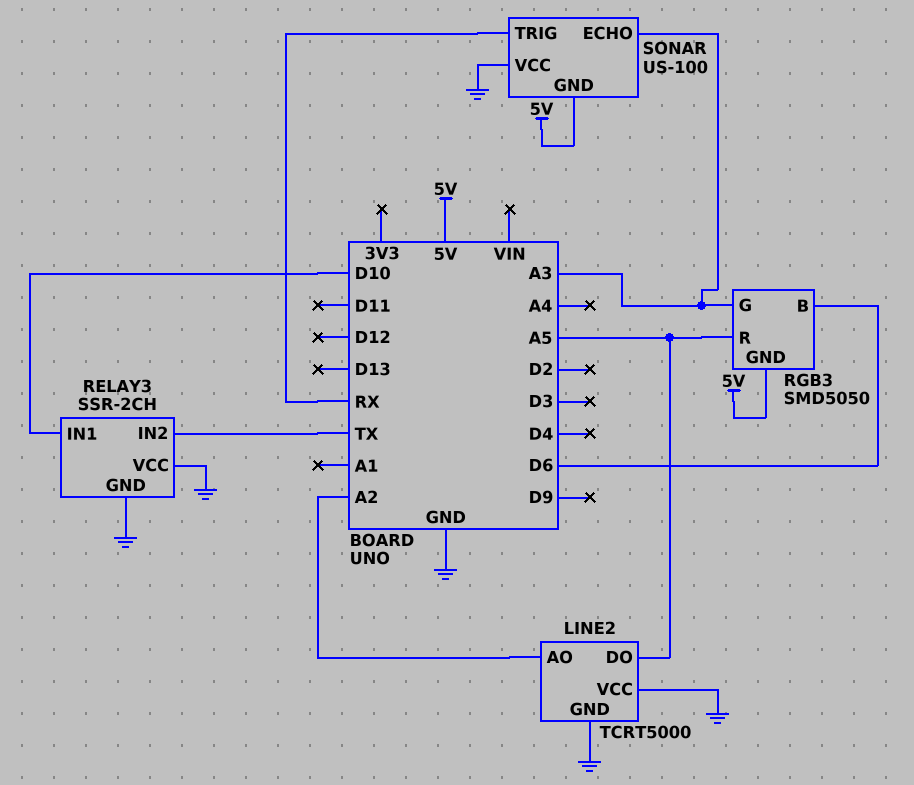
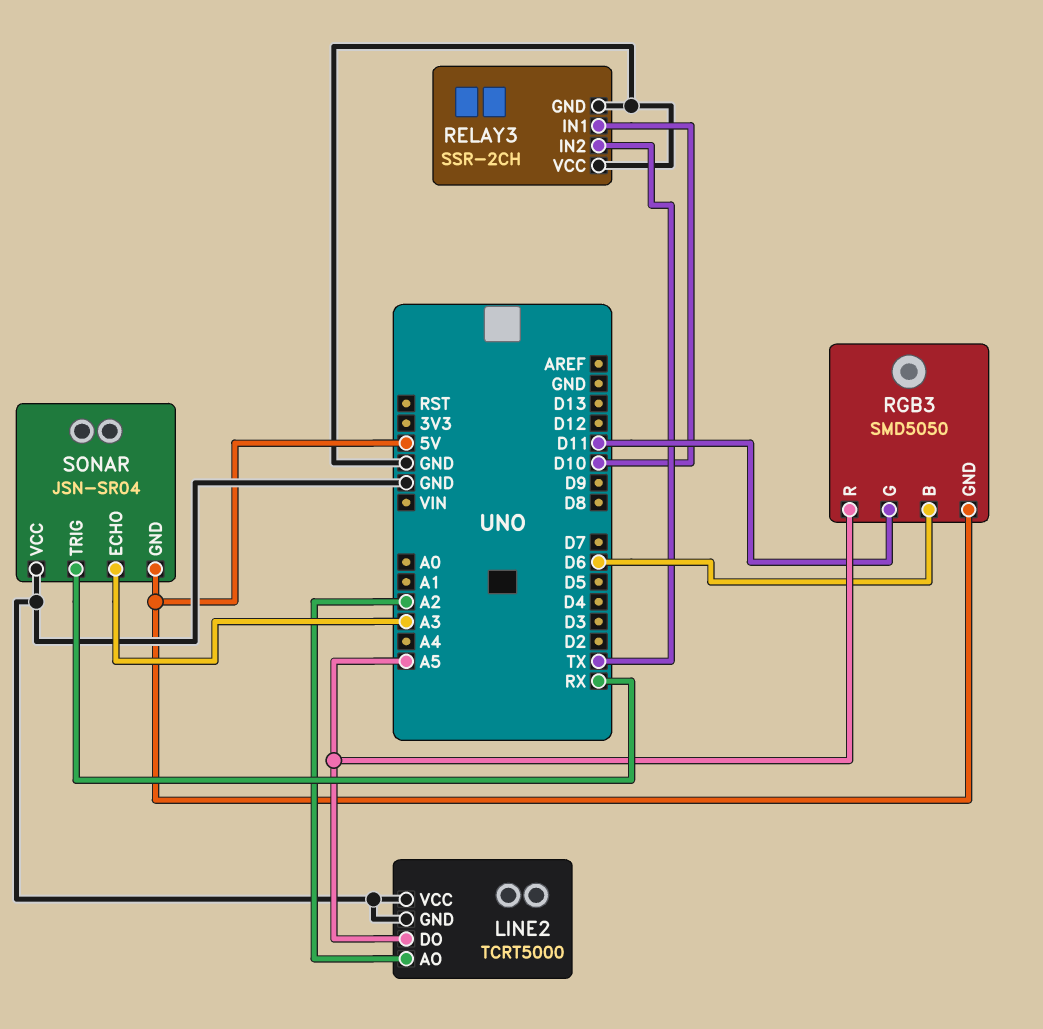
RGB3 pin G: A3 -> D11
SONAR: US-100 -> JSN-SR04

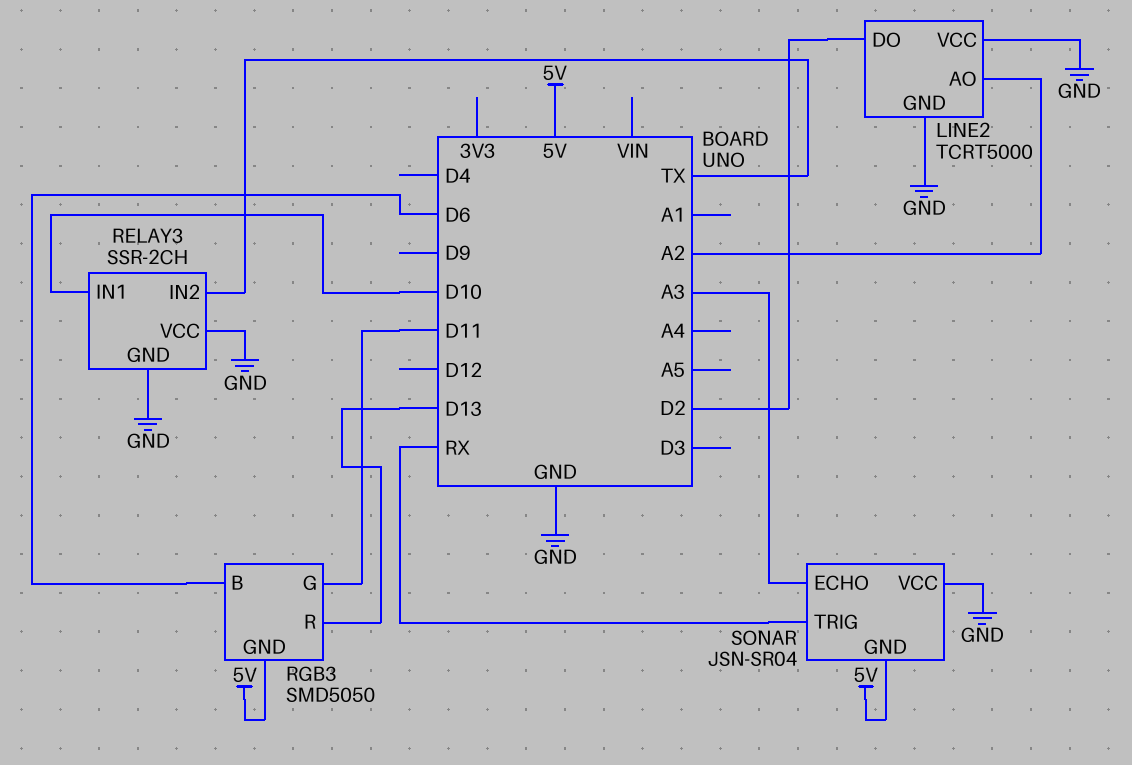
LINE2 pin DO: A5 -> D2
RGB3 pin R: A5 -> D13

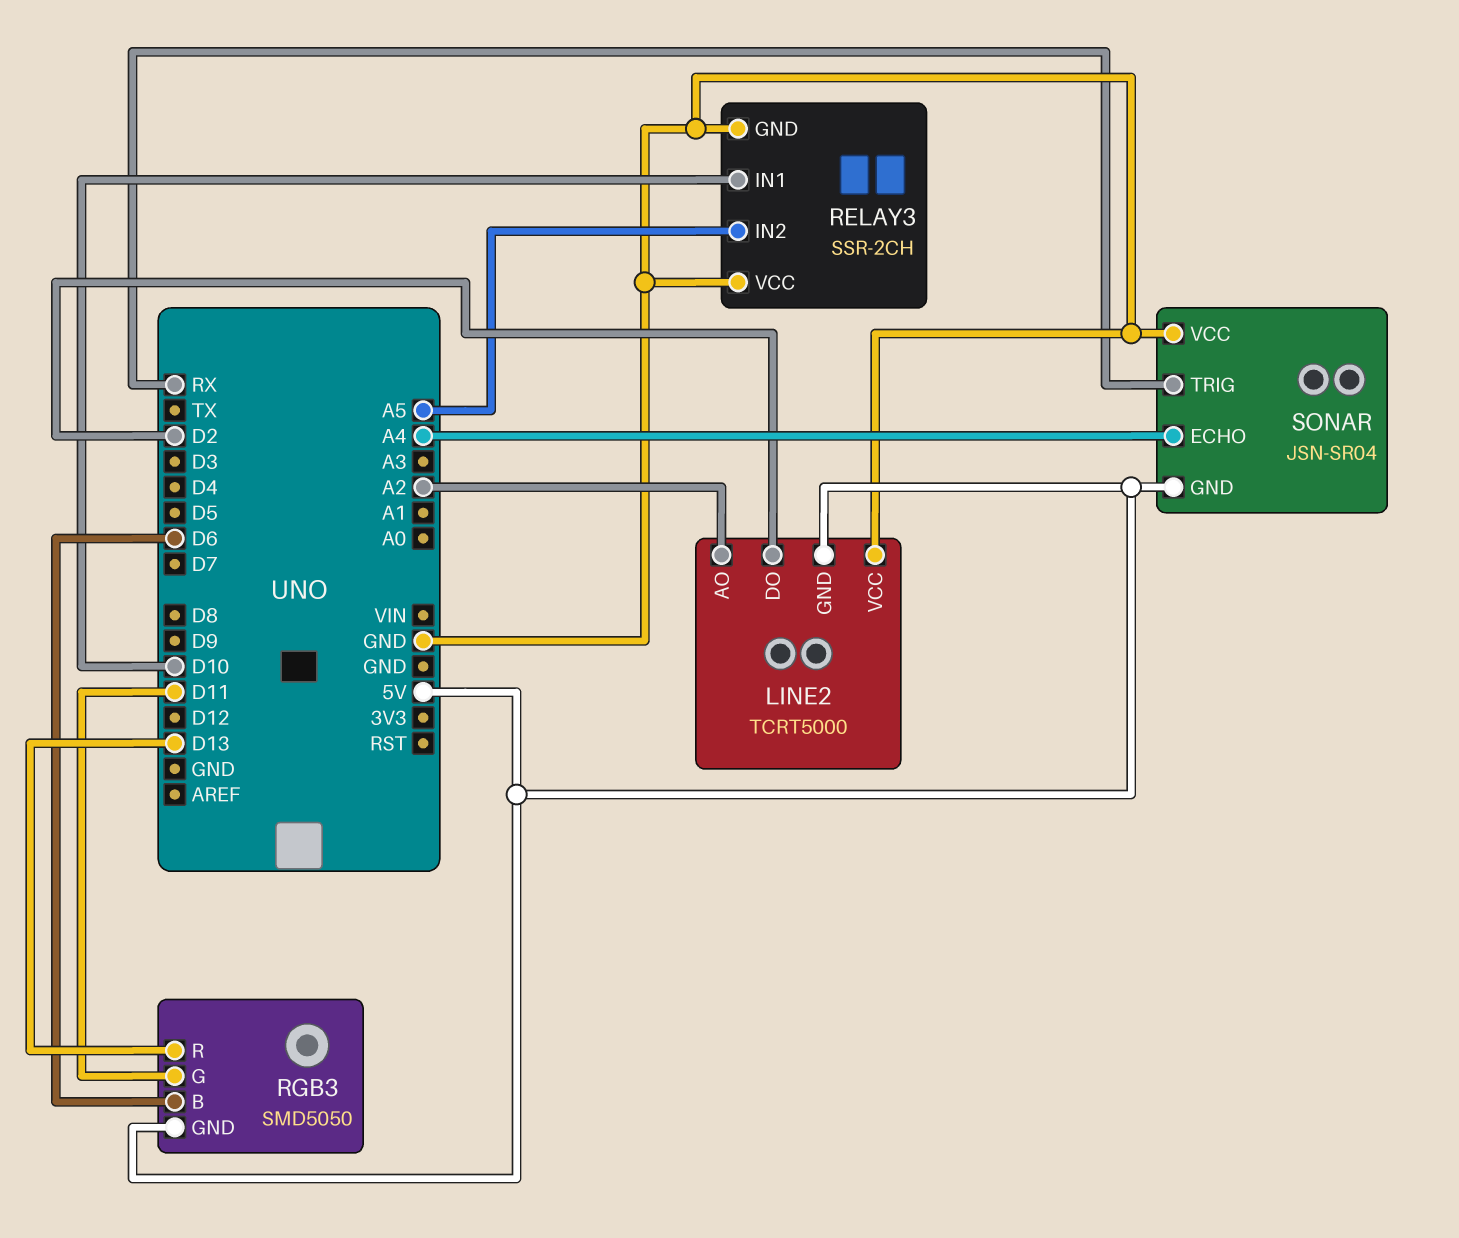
LINE2 pin GND: GND -> 5V
RELAY3 pin IN2: TX -> A5
SONAR pin ECHO: A3 -> A4

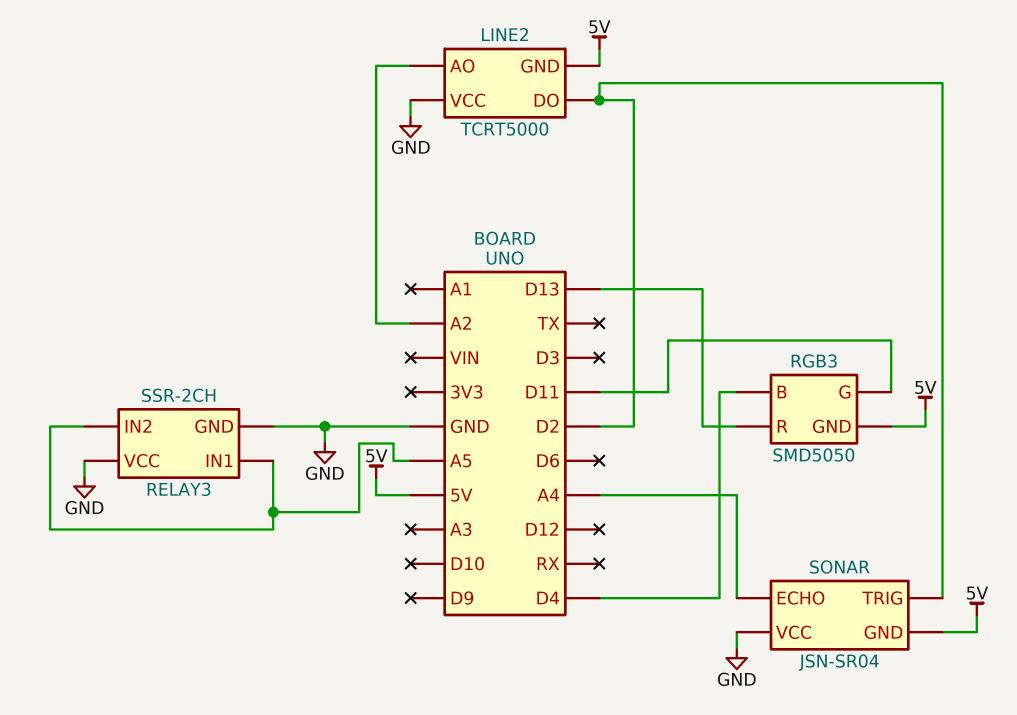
RELAY3 pin IN1: D10 -> A5
RGB3 pin B: D6 -> D4
SONAR pin TRIG: RX -> D2

